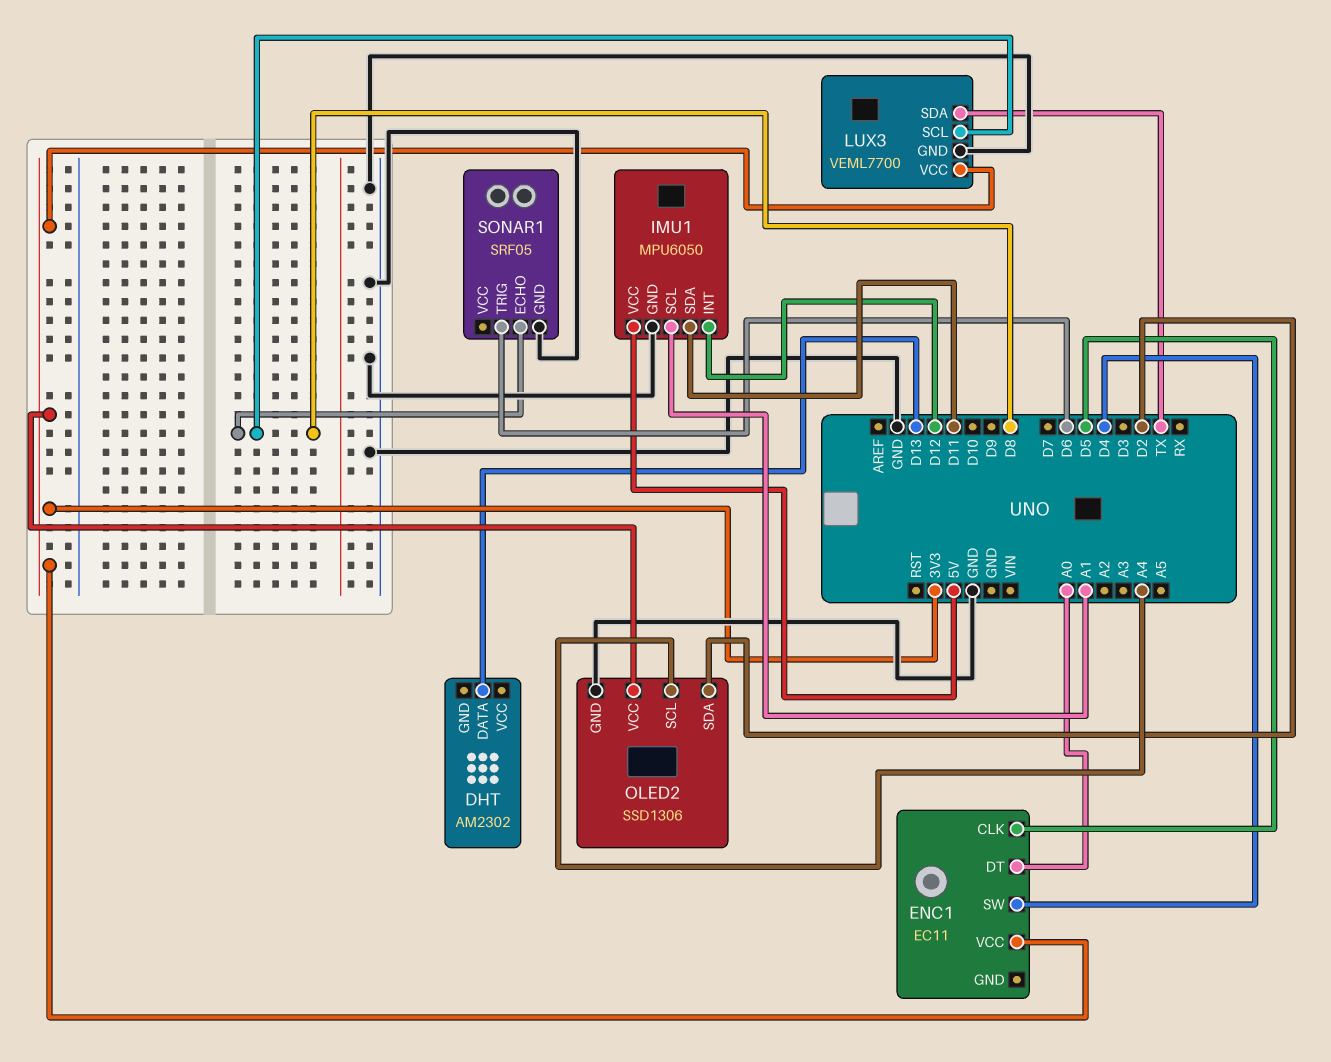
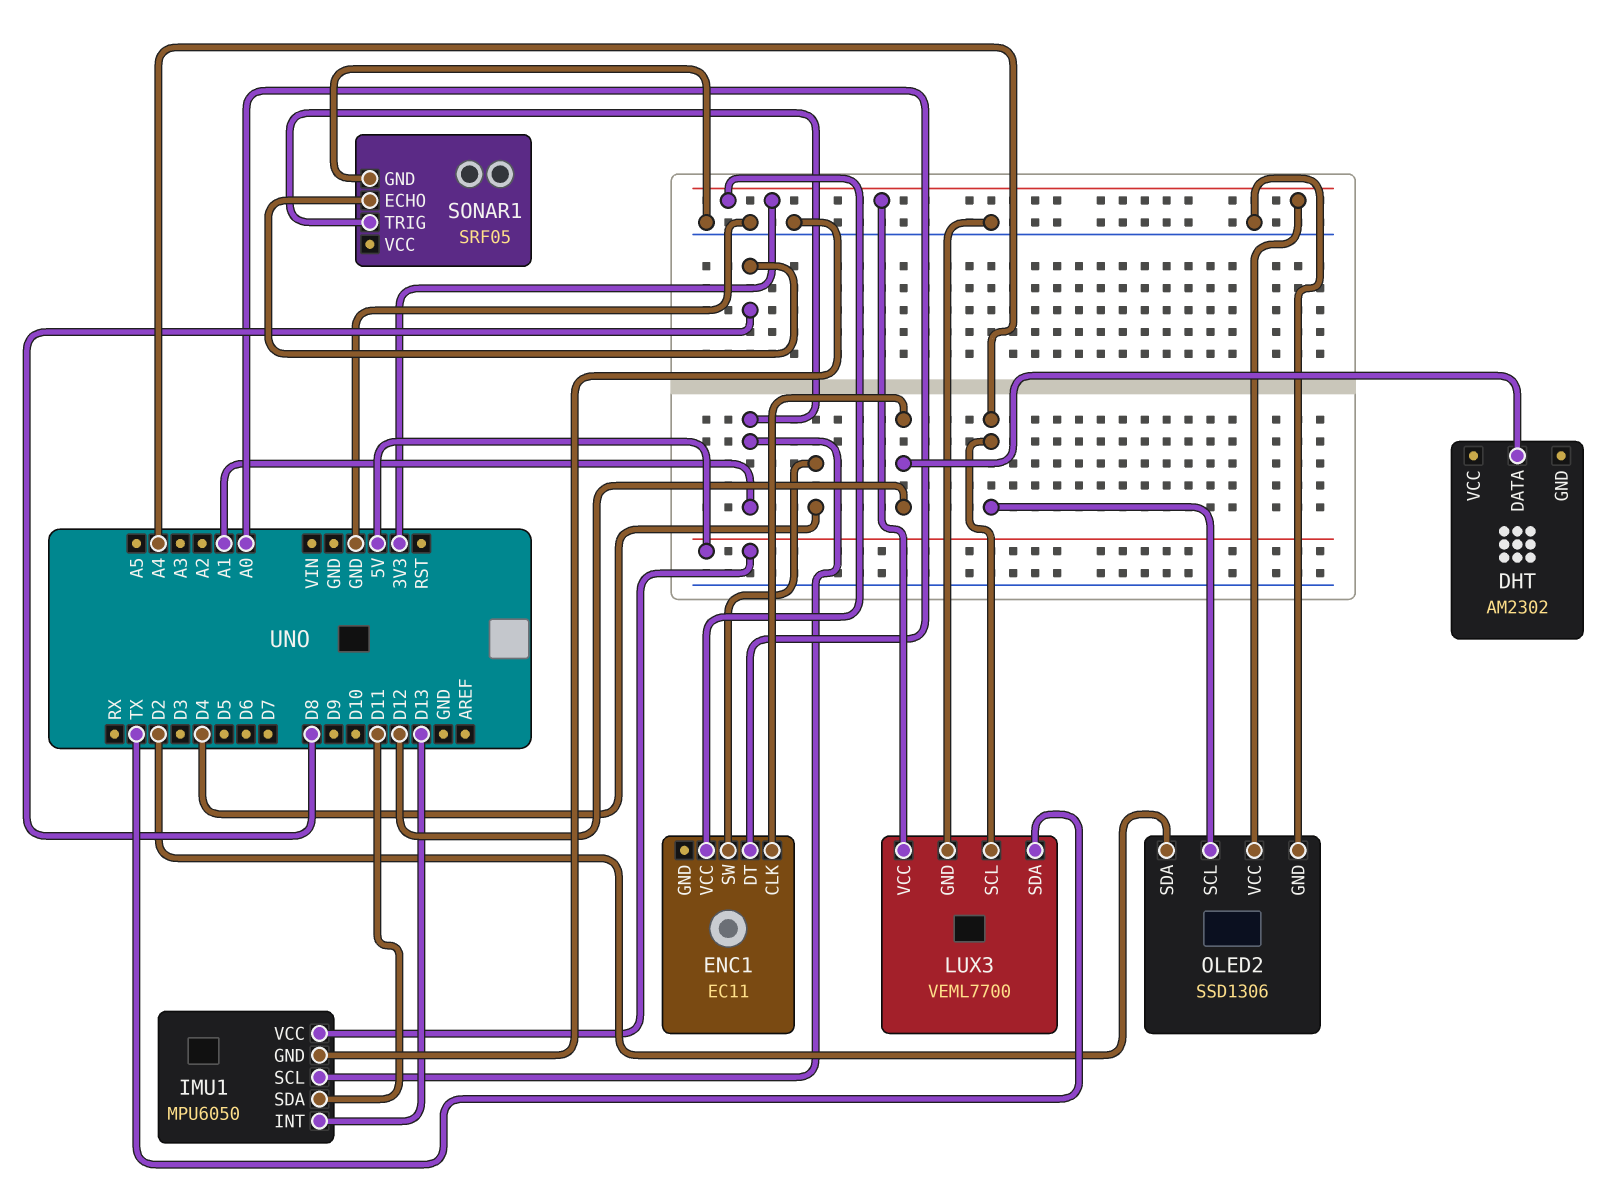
DHT pin DATA: D13 -> D12
ENC1 pin CLK: D5 -> D12
IMU1 pin INT: D12 -> D13
LUX3 pin SCL: D8 -> A4
SONAR1 pin TRIG: D6 -> A1

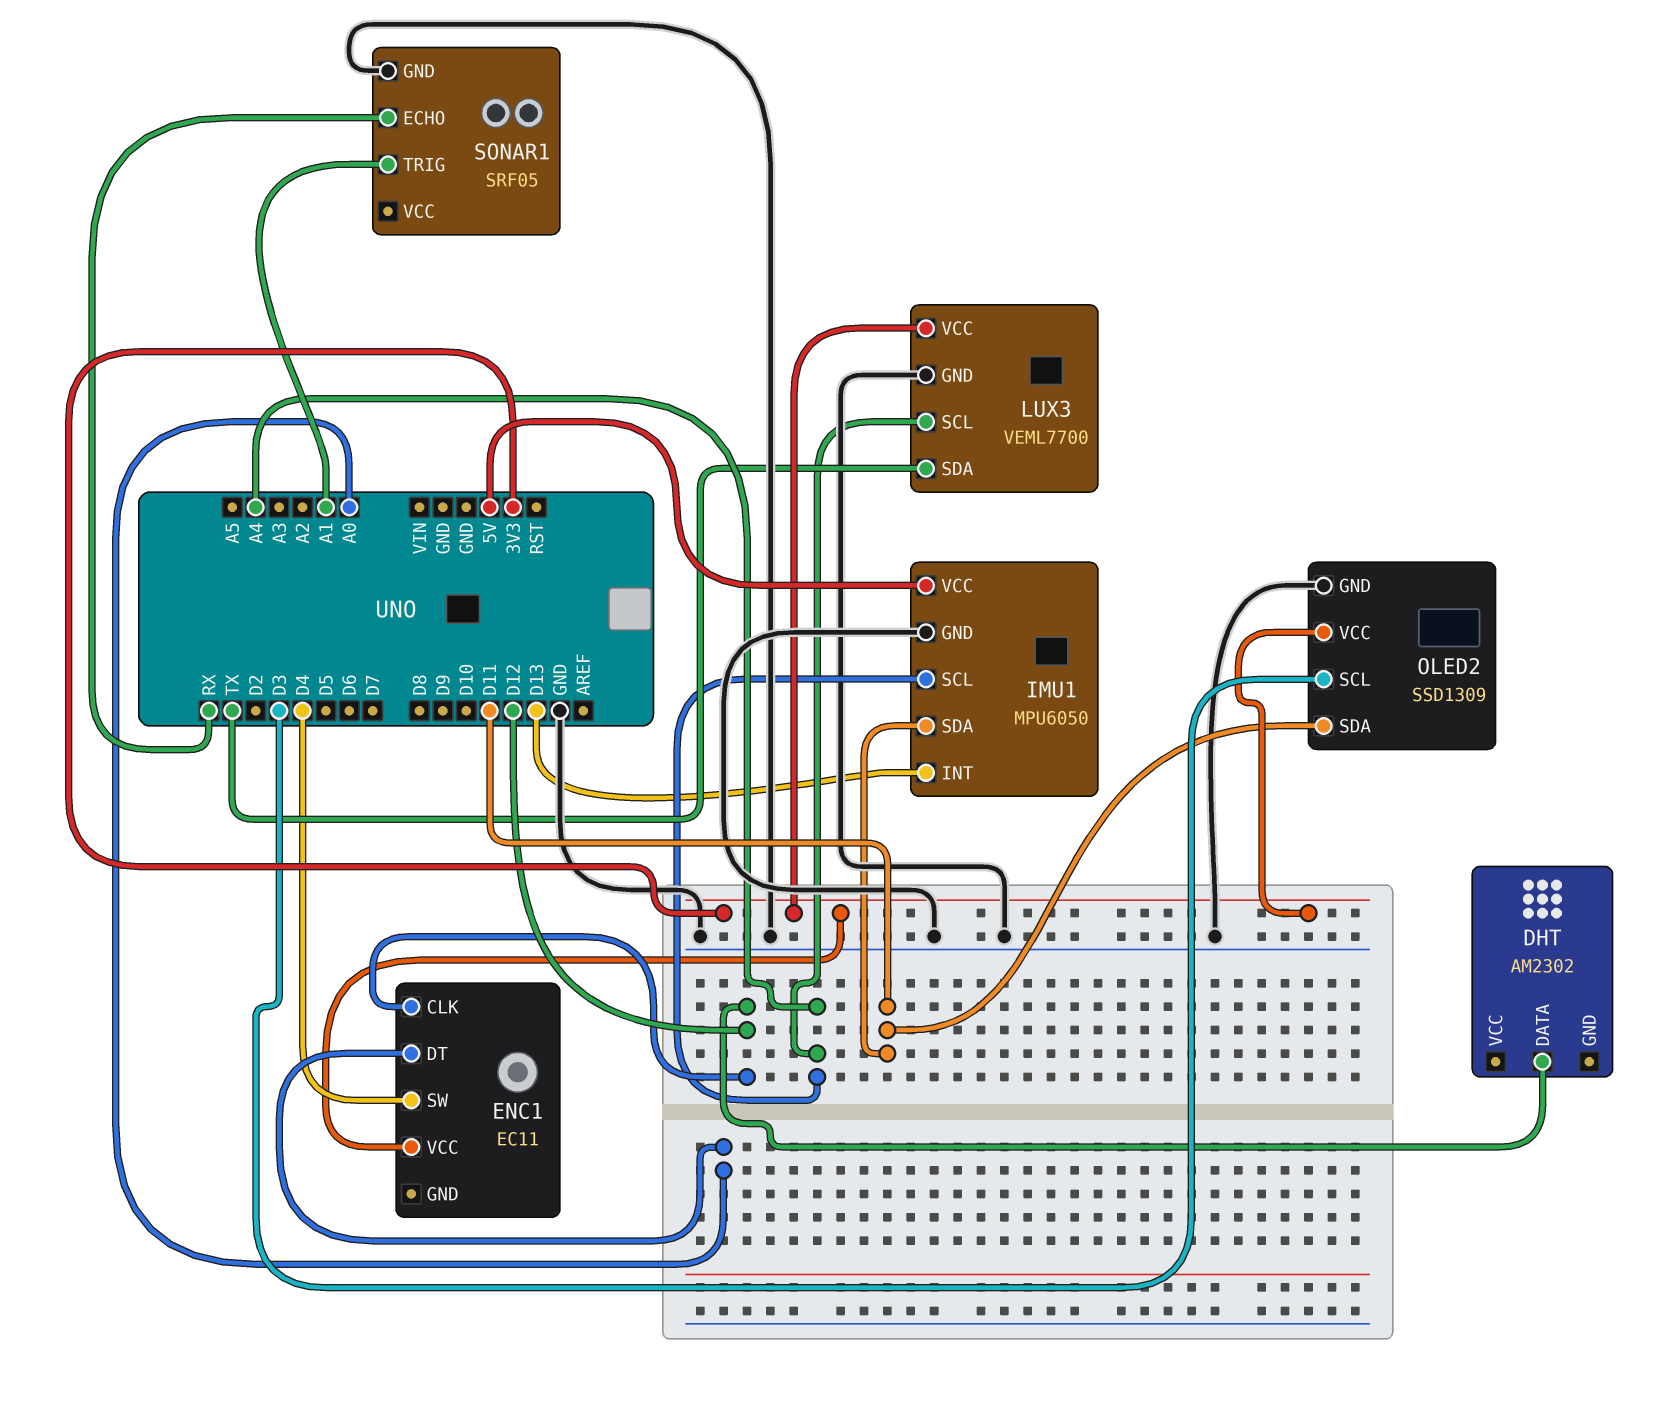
IMU1 pin SCL: A1 -> A4
OLED2: SSD1306 -> SSD1309
OLED2 pin SCL: A4 -> D3
OLED2 pin SDA: D2 -> D11
SONAR1 pin ECHO: D8 -> RX

